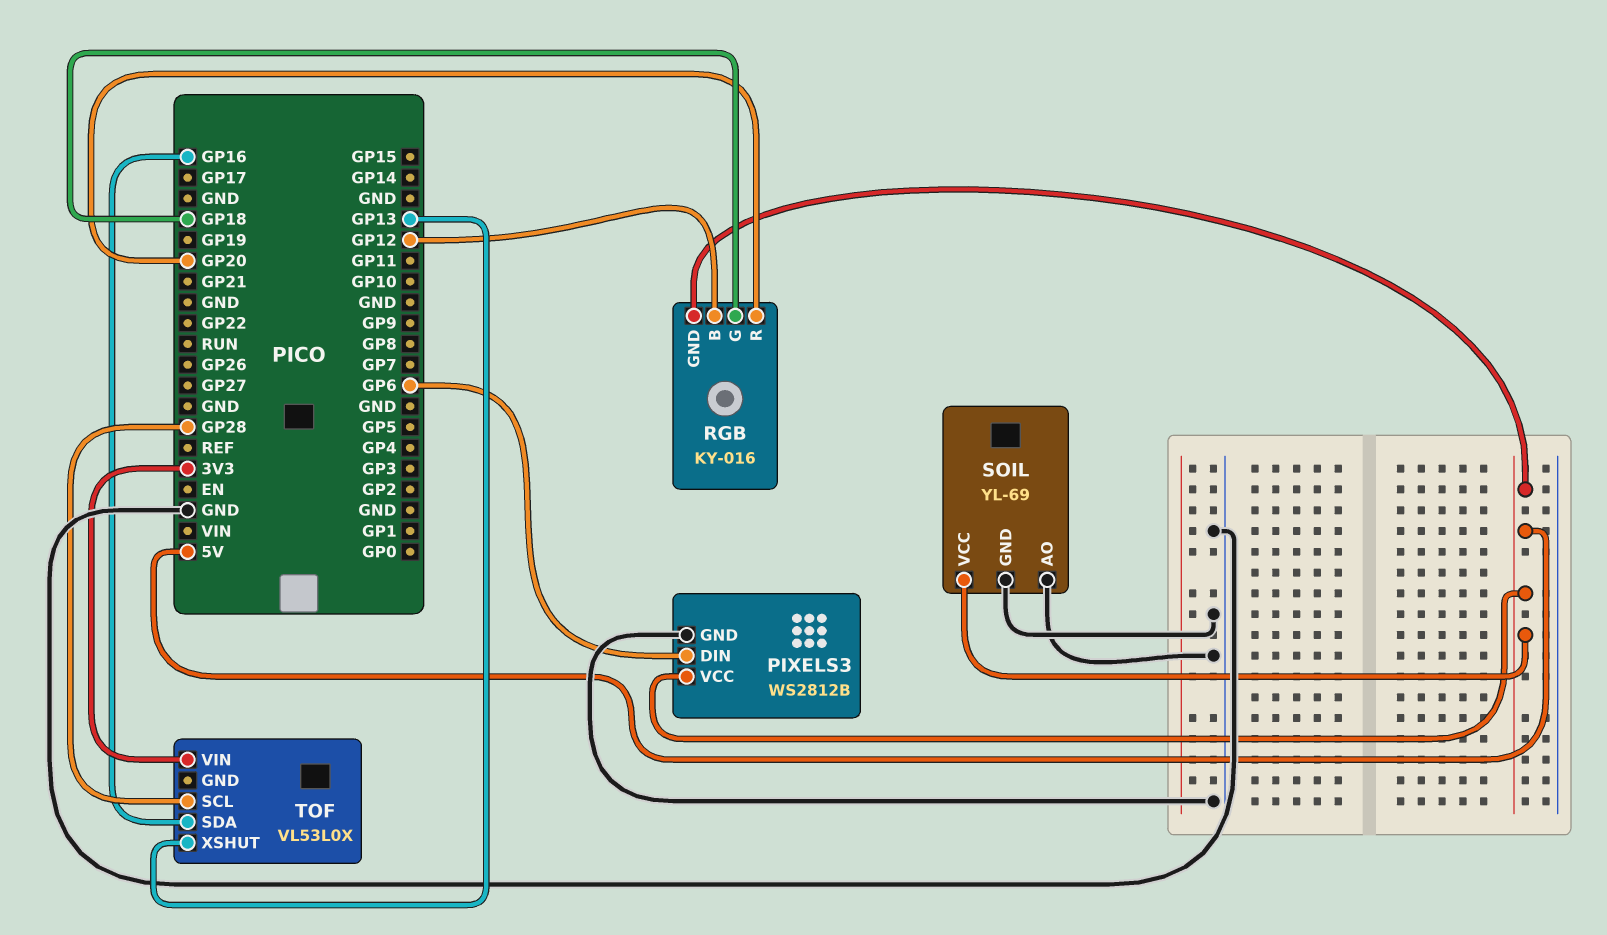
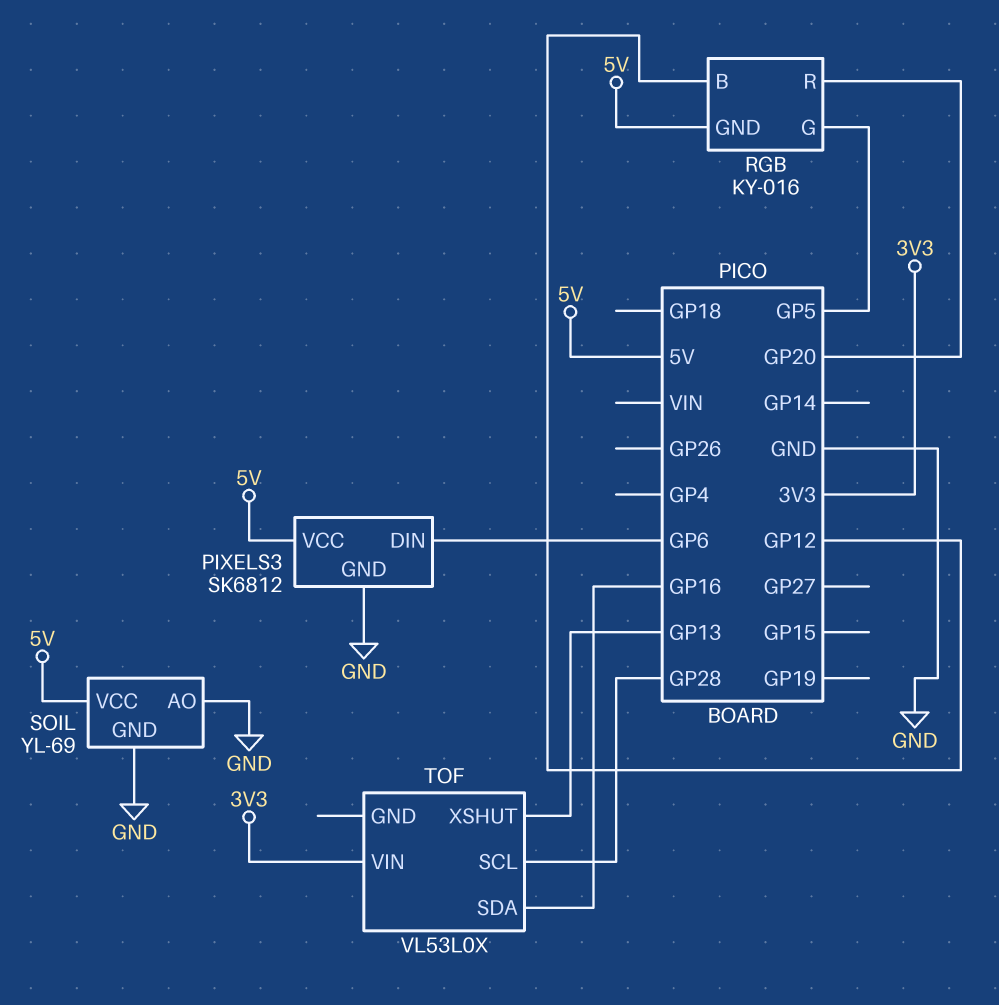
PIXELS3: WS2812B -> SK6812
RGB pin G: GP18 -> GP5

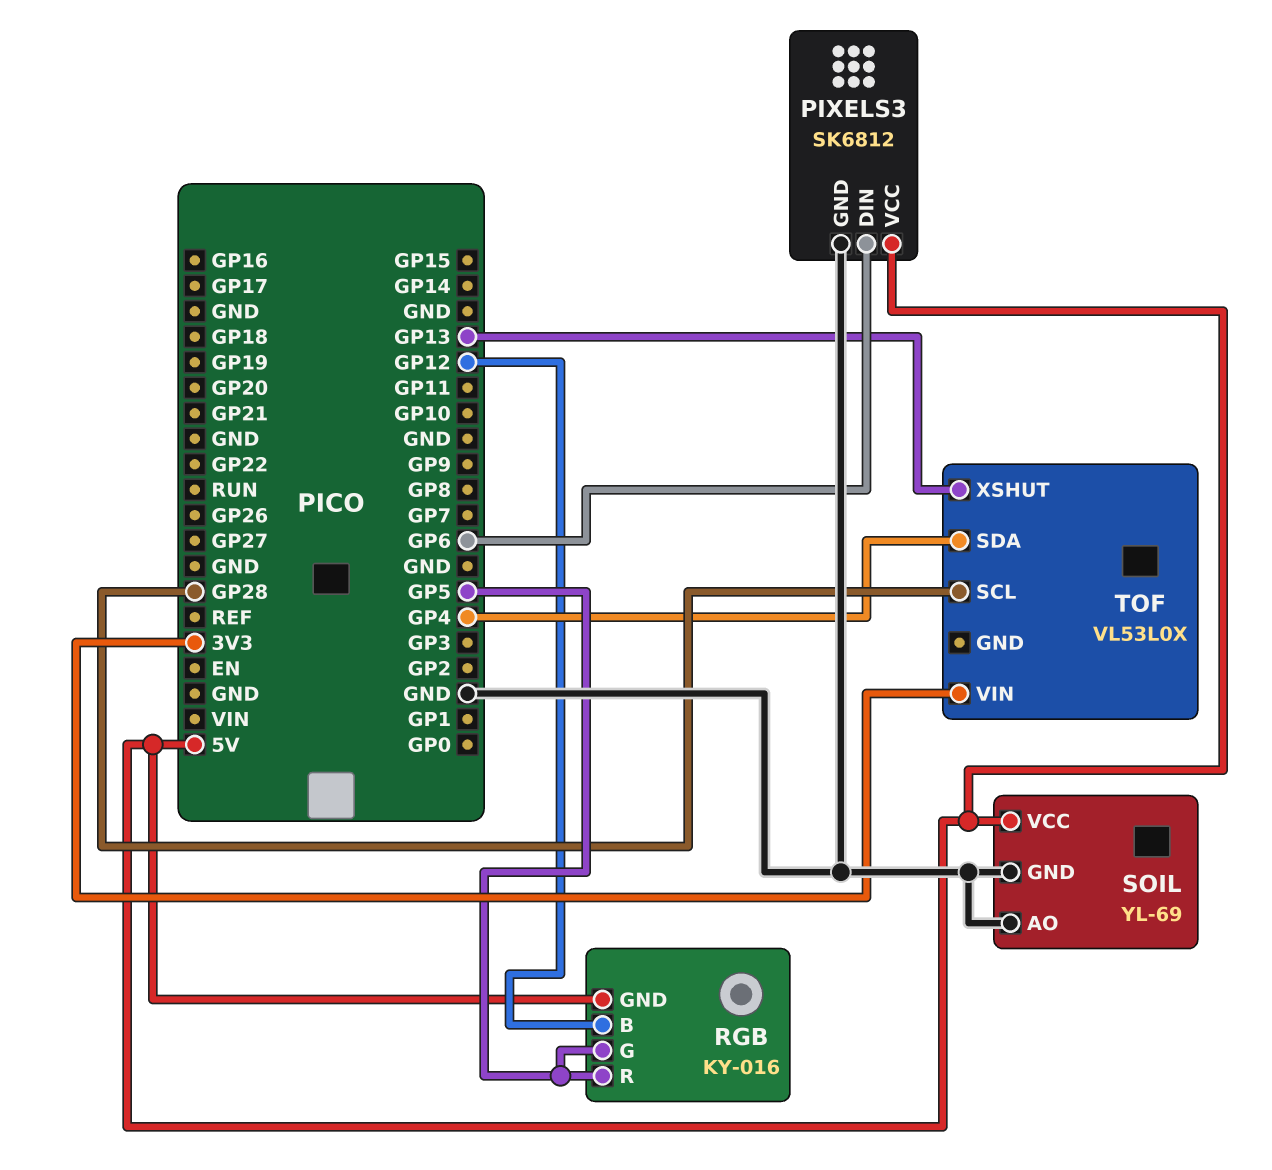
RGB pin R: GP20 -> GP5
TOF pin SDA: GP16 -> GP4

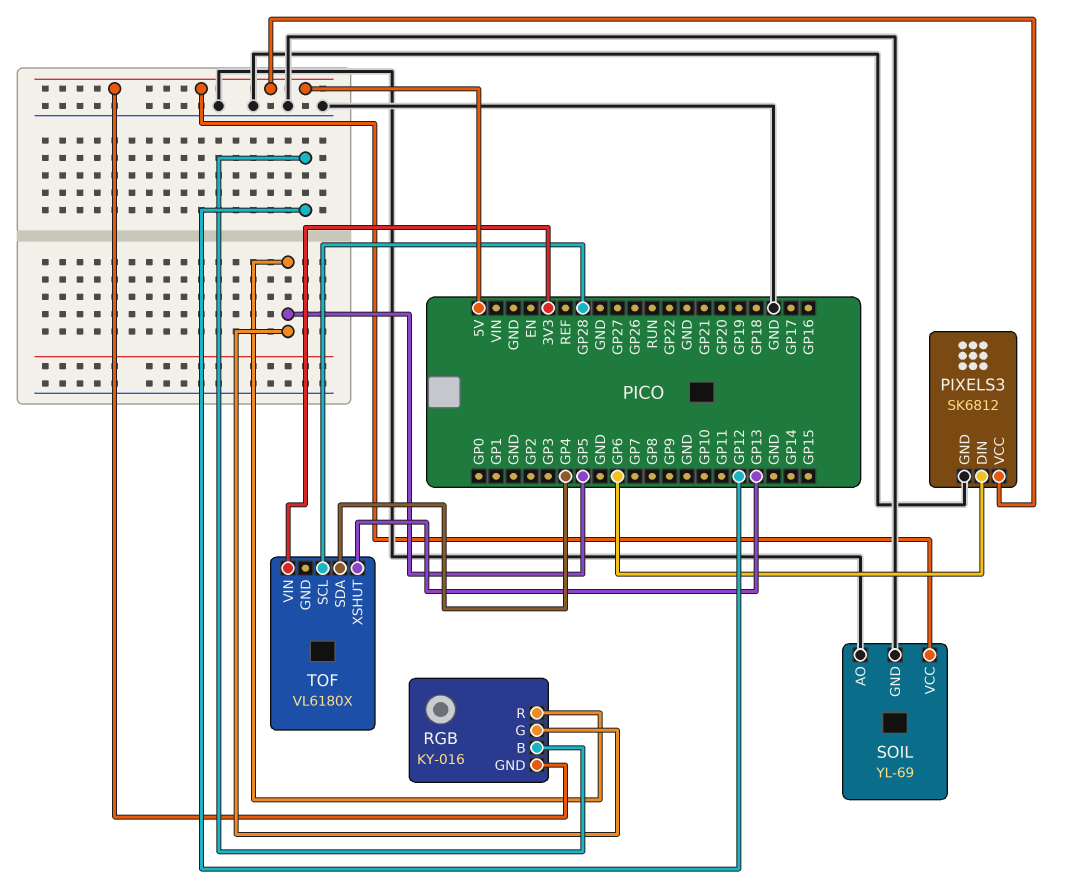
TOF: VL53L0X -> VL6180X

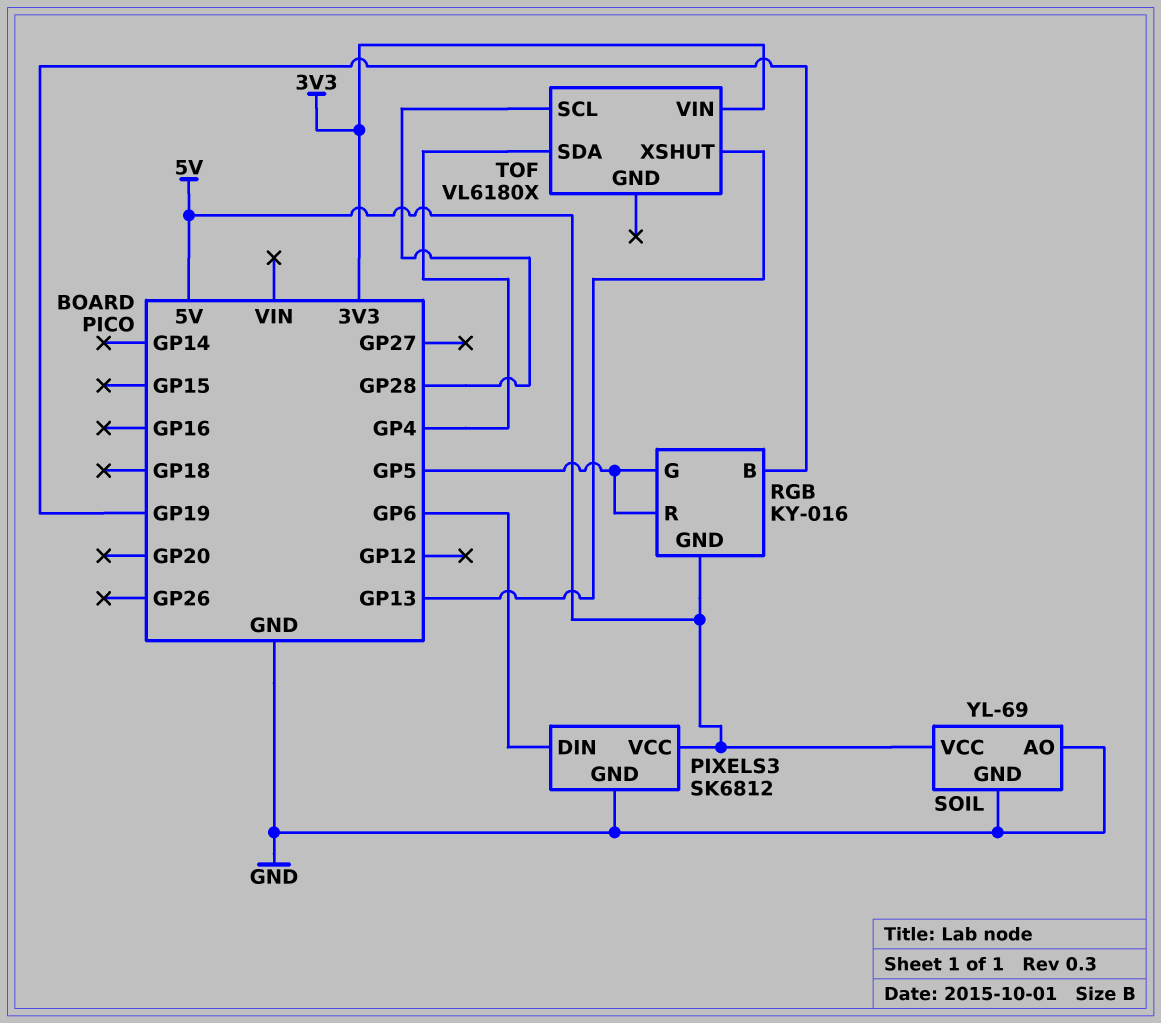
RGB pin B: GP12 -> GP19

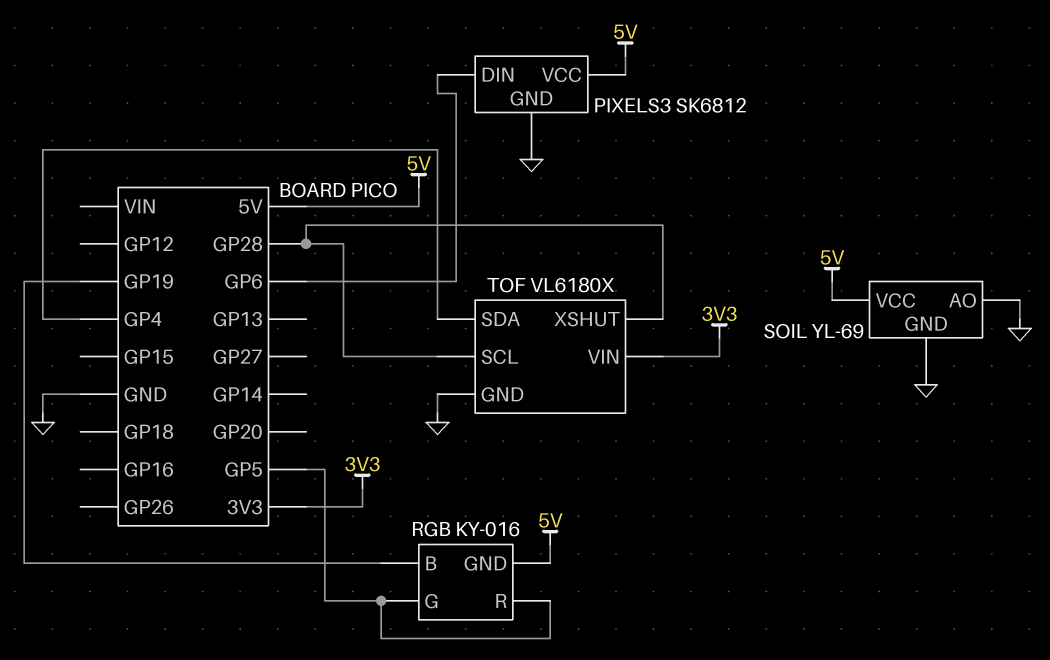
TOF pin GND: none -> GND
TOF pin XSHUT: GP13 -> GP28

